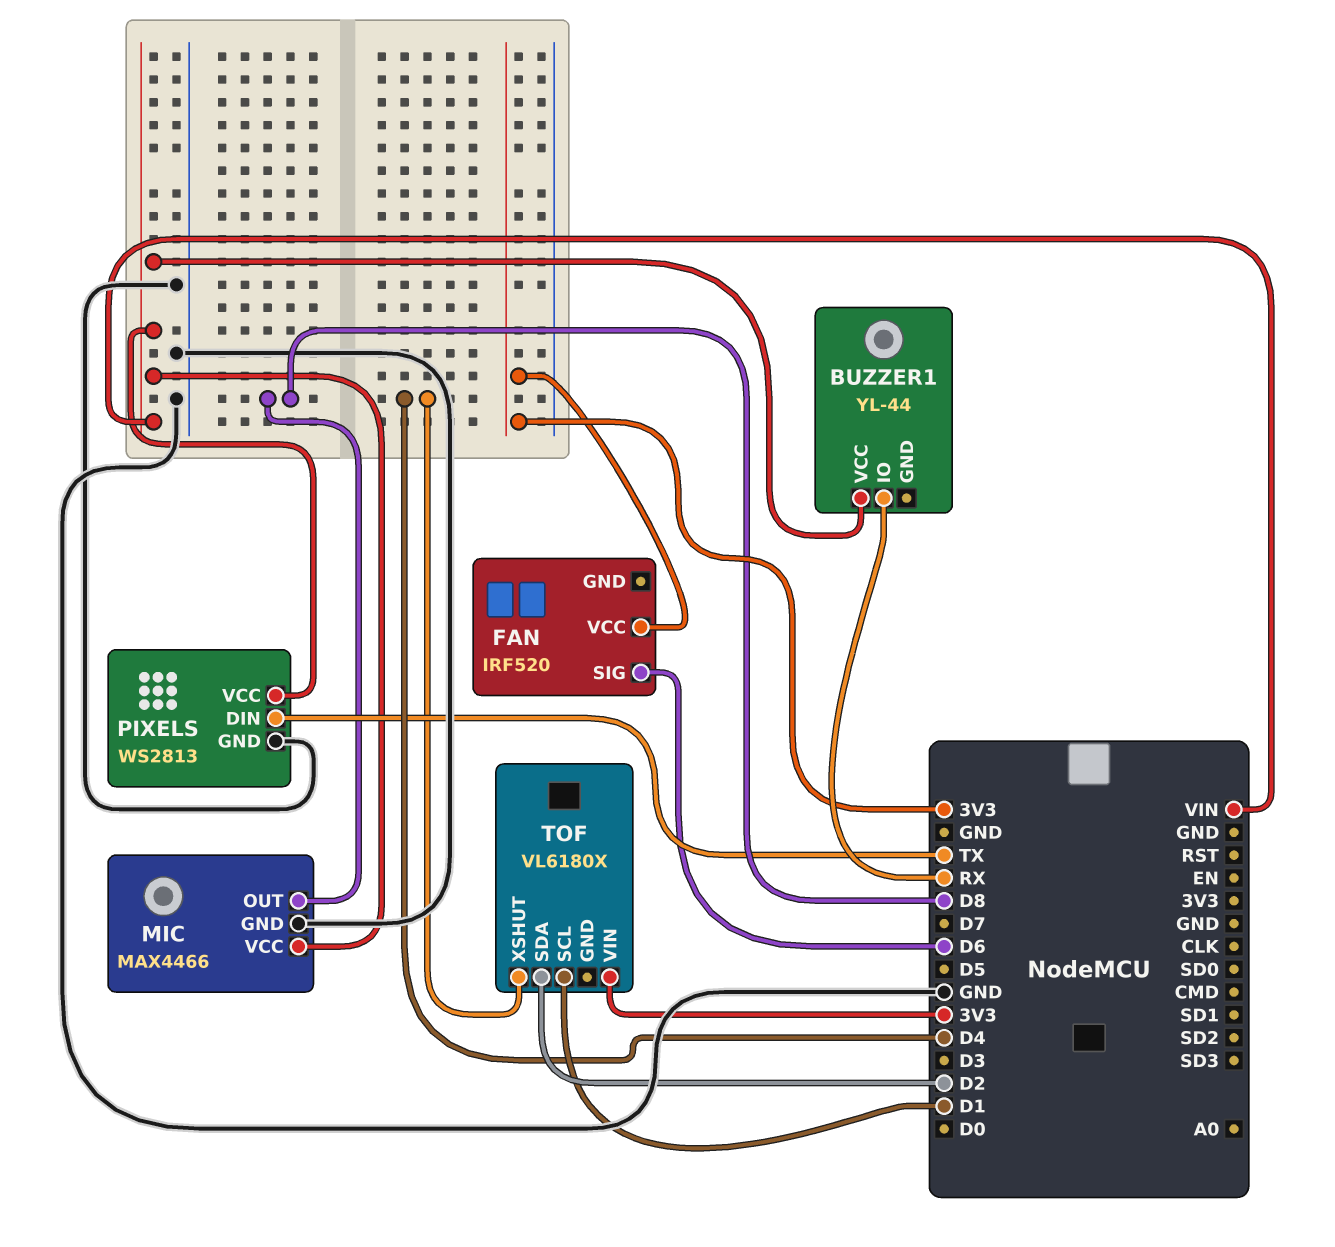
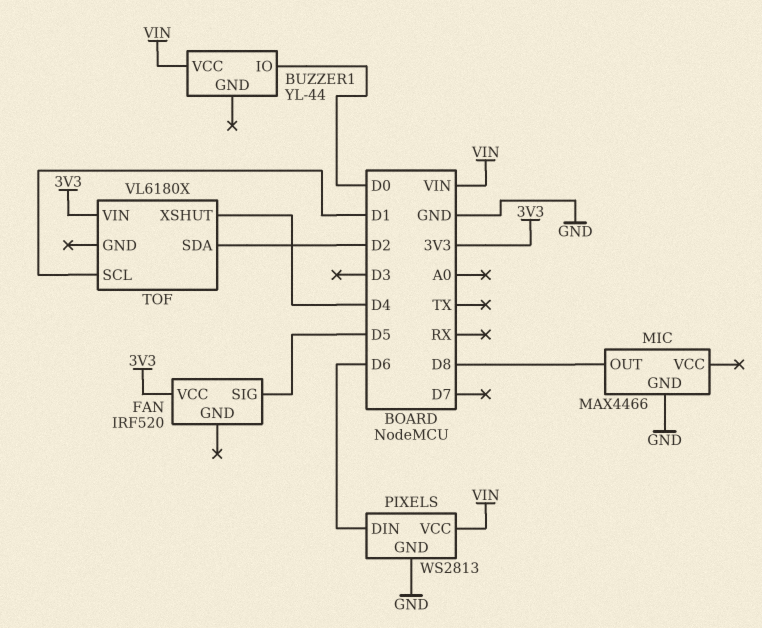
BUZZER1 pin IO: RX -> D0
FAN pin SIG: D6 -> D5
MIC pin VCC: VIN -> none
PIXELS pin DIN: TX -> D6

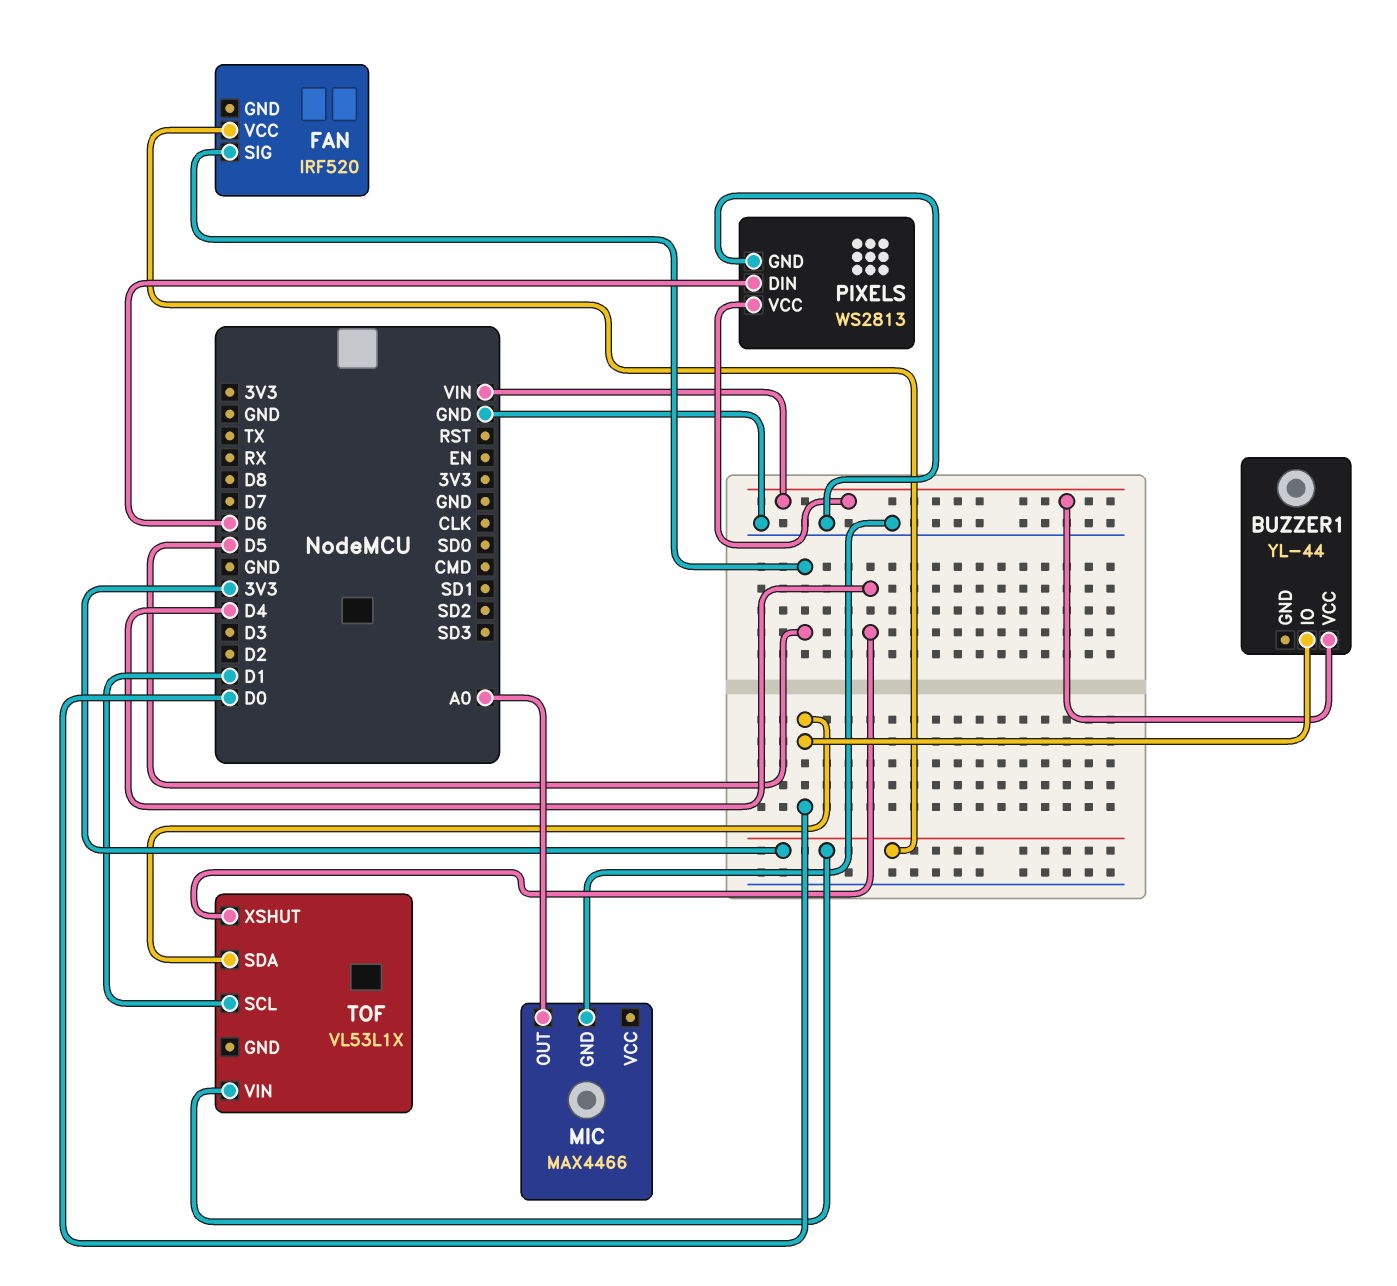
MIC pin OUT: D8 -> A0
TOF: VL6180X -> VL53L1X
TOF pin SDA: D2 -> D0

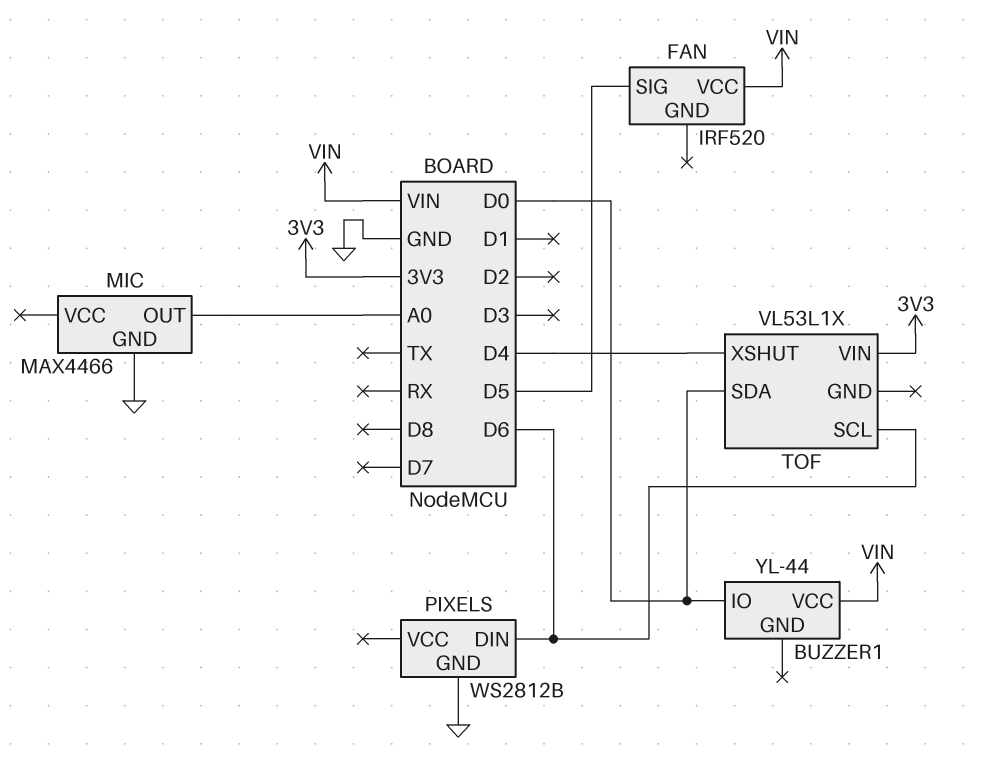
FAN pin VCC: 3V3 -> VIN
PIXELS: WS2813 -> WS2812B
PIXELS pin VCC: VIN -> none
TOF pin SCL: D1 -> D6

